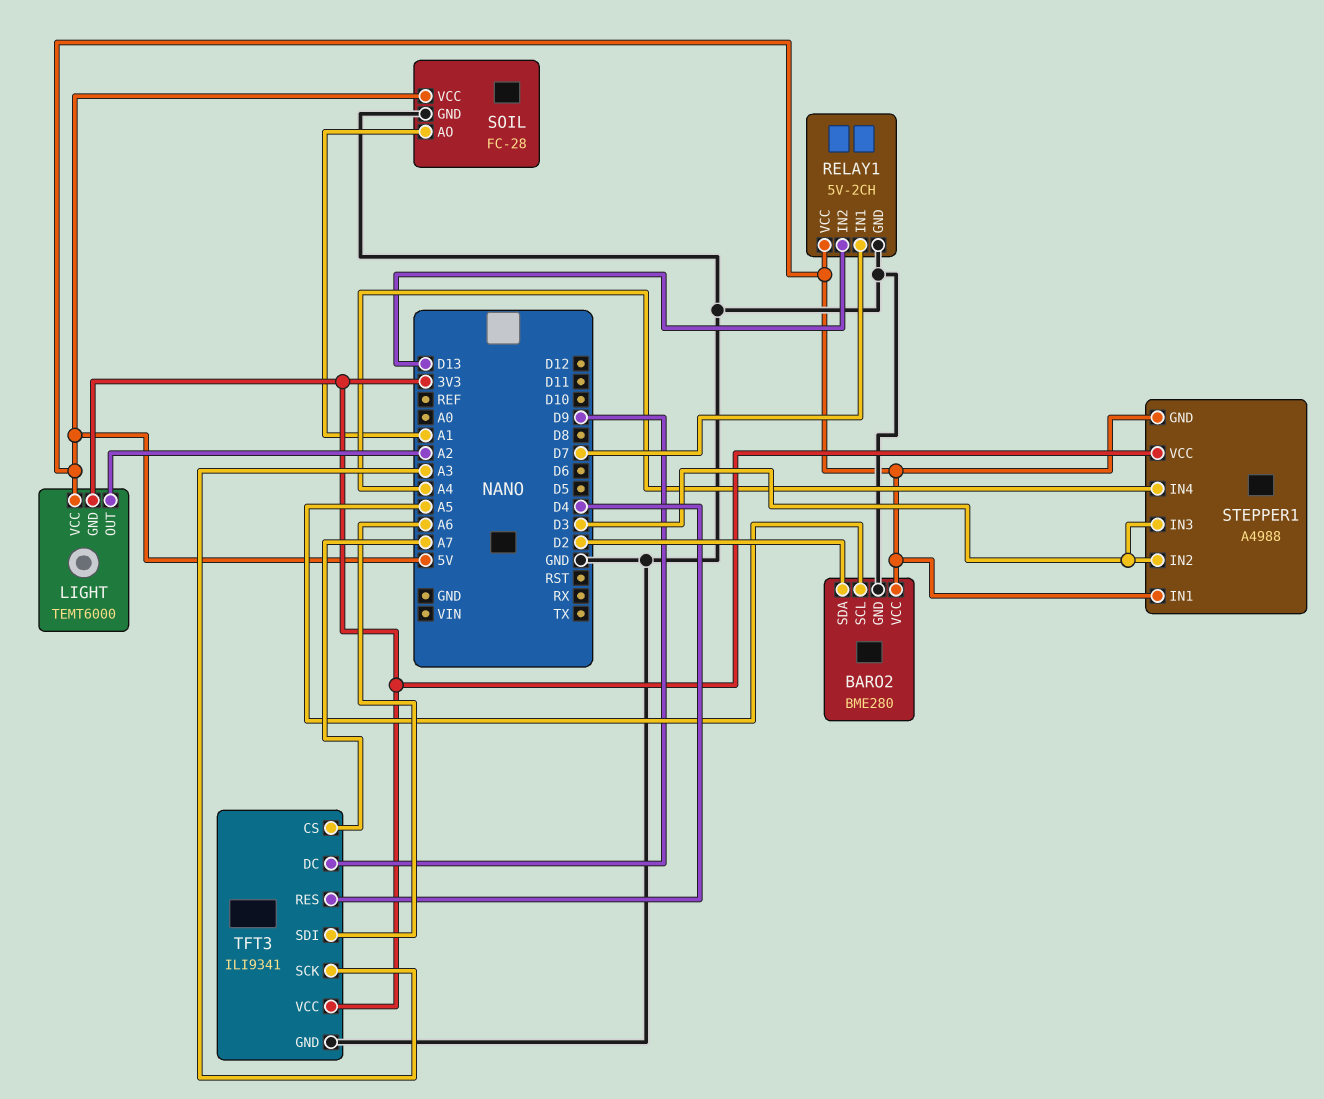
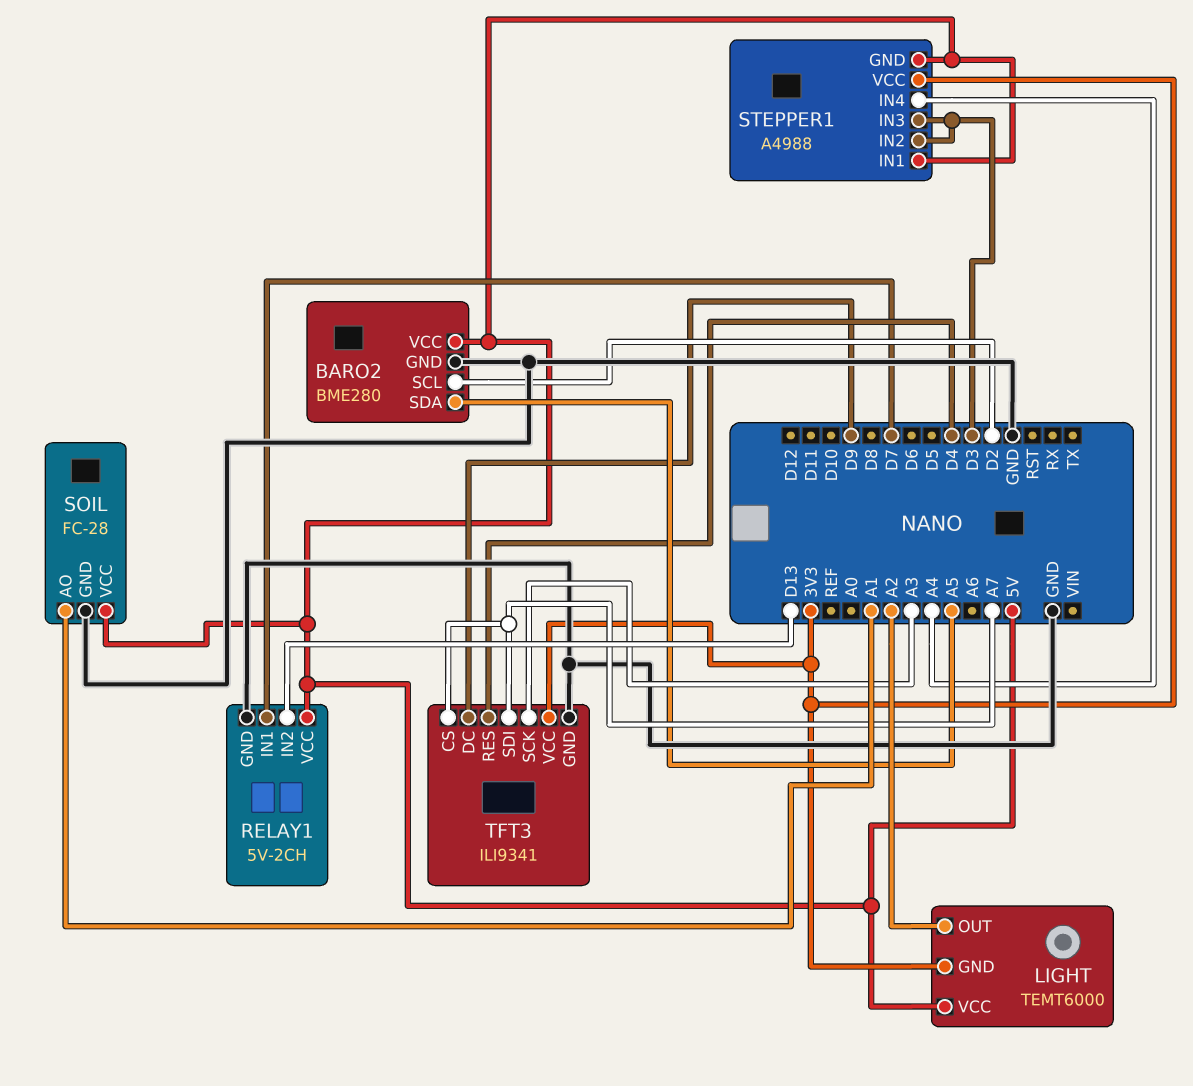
BARO2 pin SCL: A5 -> D2
BARO2 pin SDA: D2 -> A5
TFT3 pin SDI: A6 -> A7

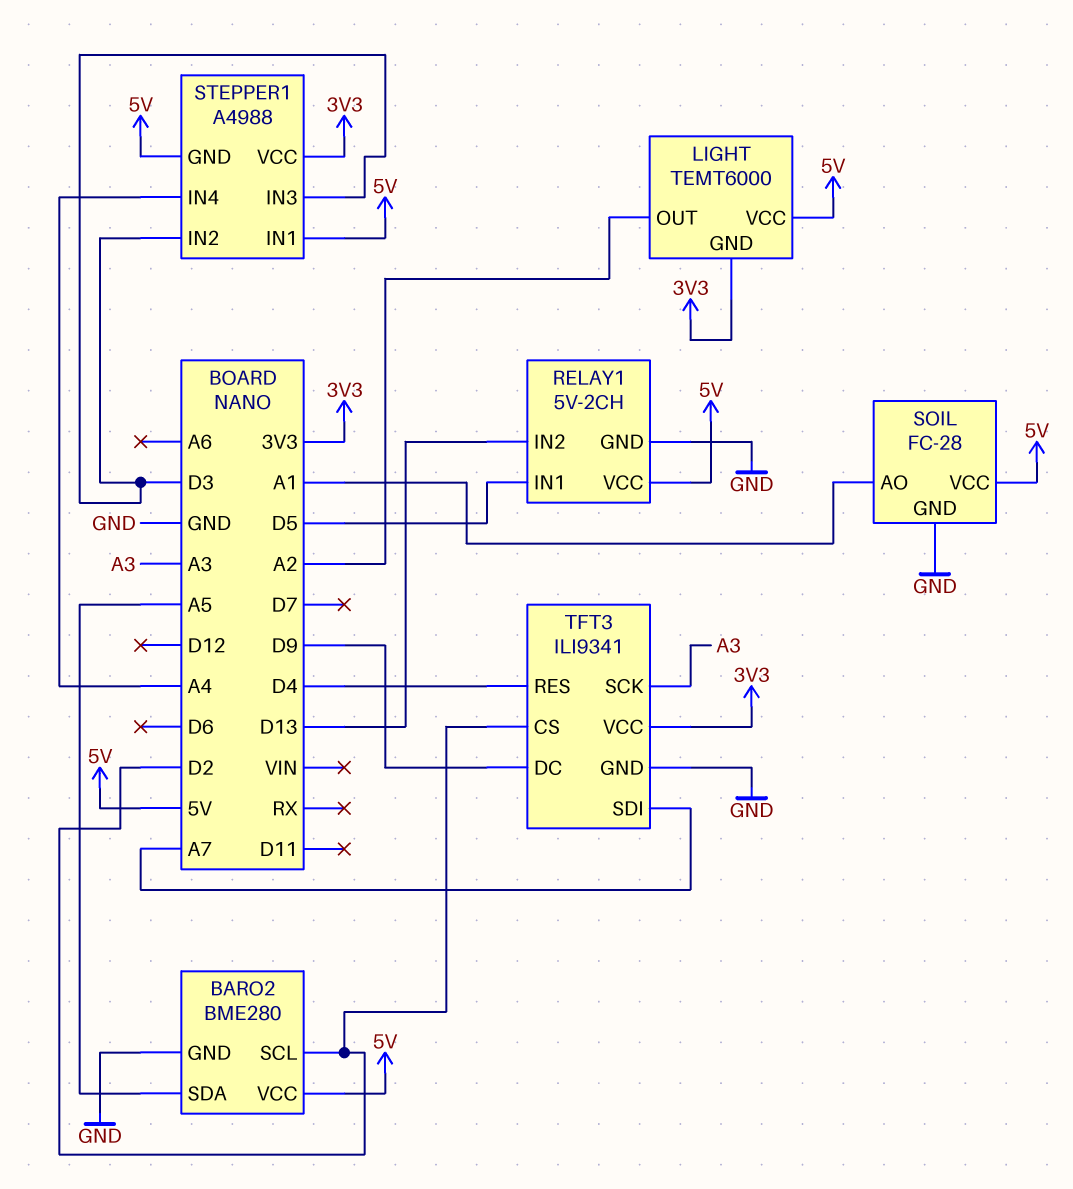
RELAY1 pin IN1: D7 -> D5
TFT3 pin CS: A7 -> D2

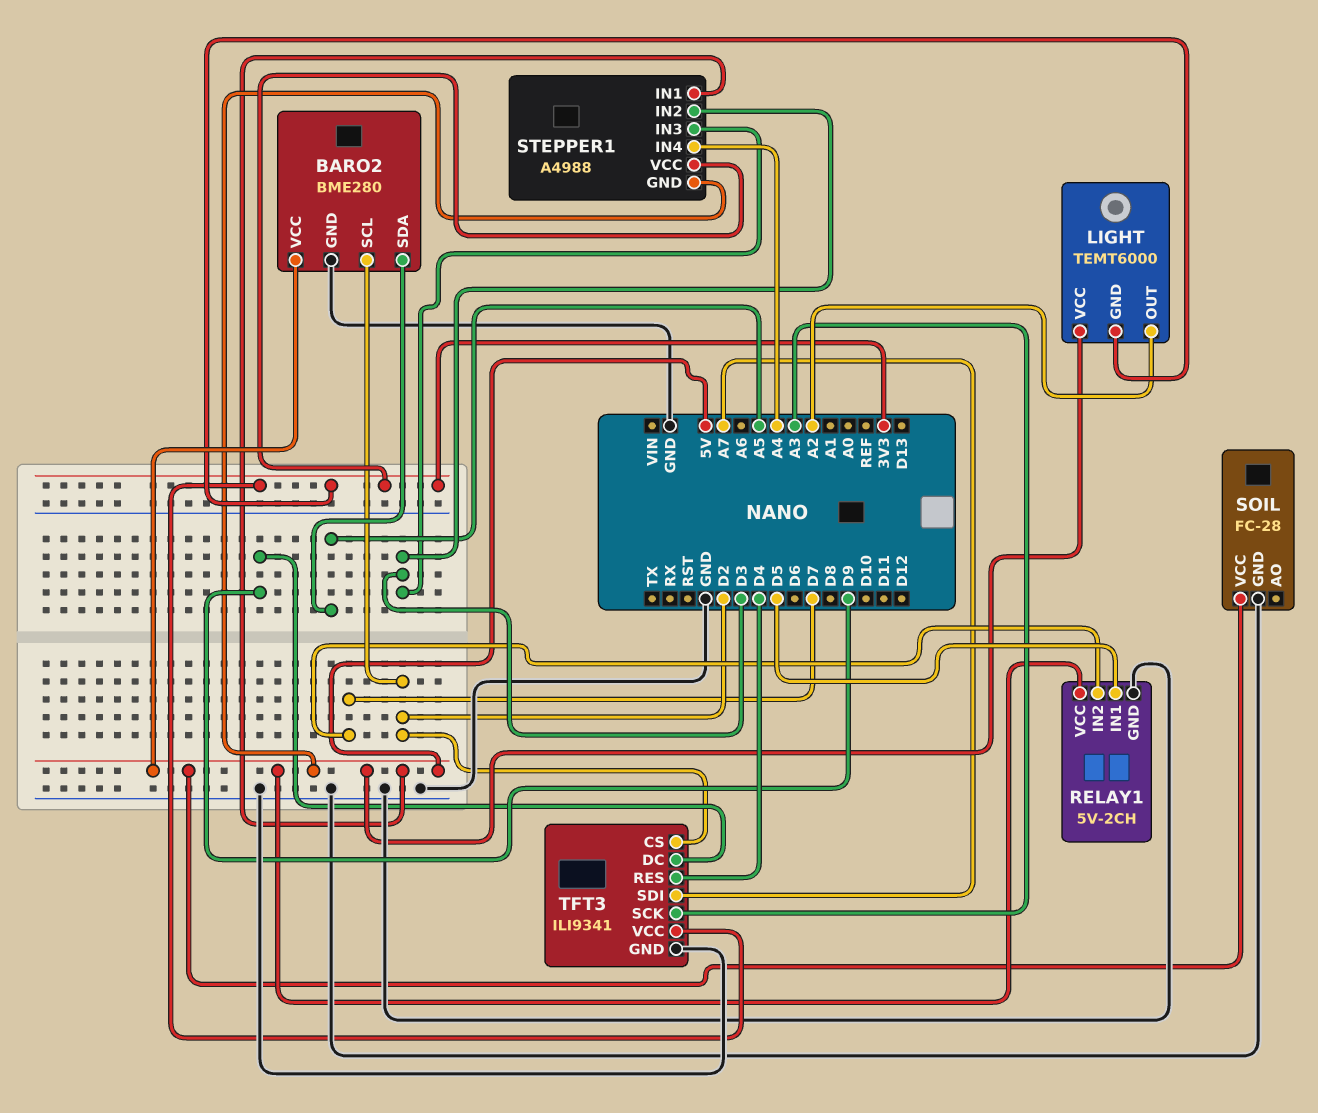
RELAY1 pin IN2: D13 -> D7
SOIL pin AO: A1 -> none

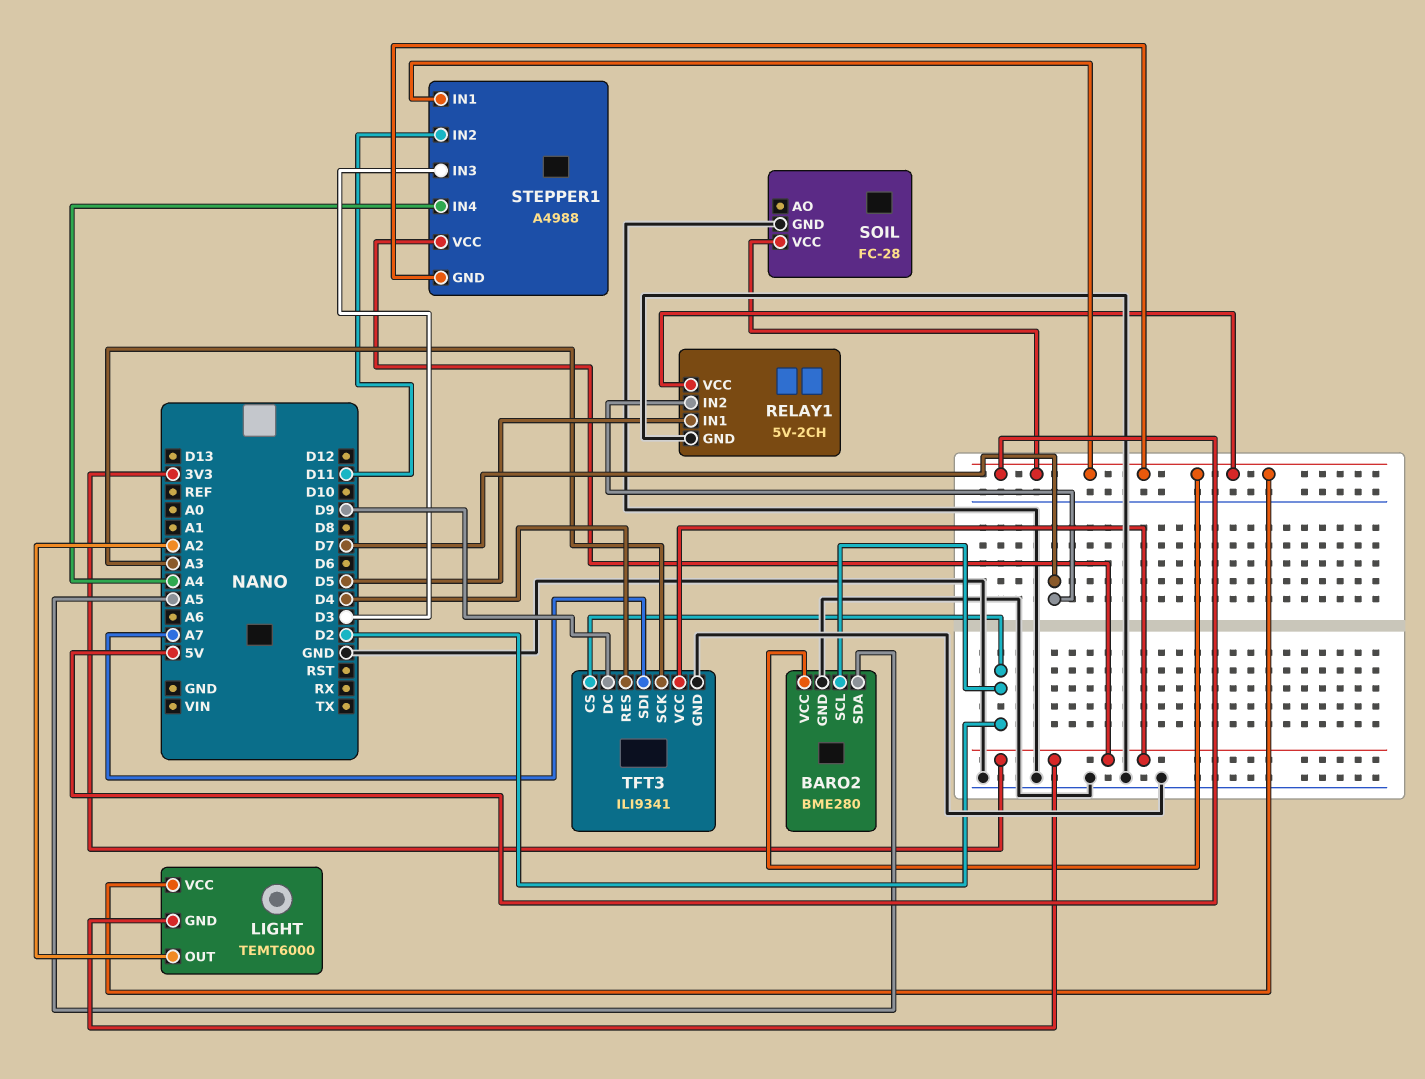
STEPPER1 pin IN2: D3 -> D11

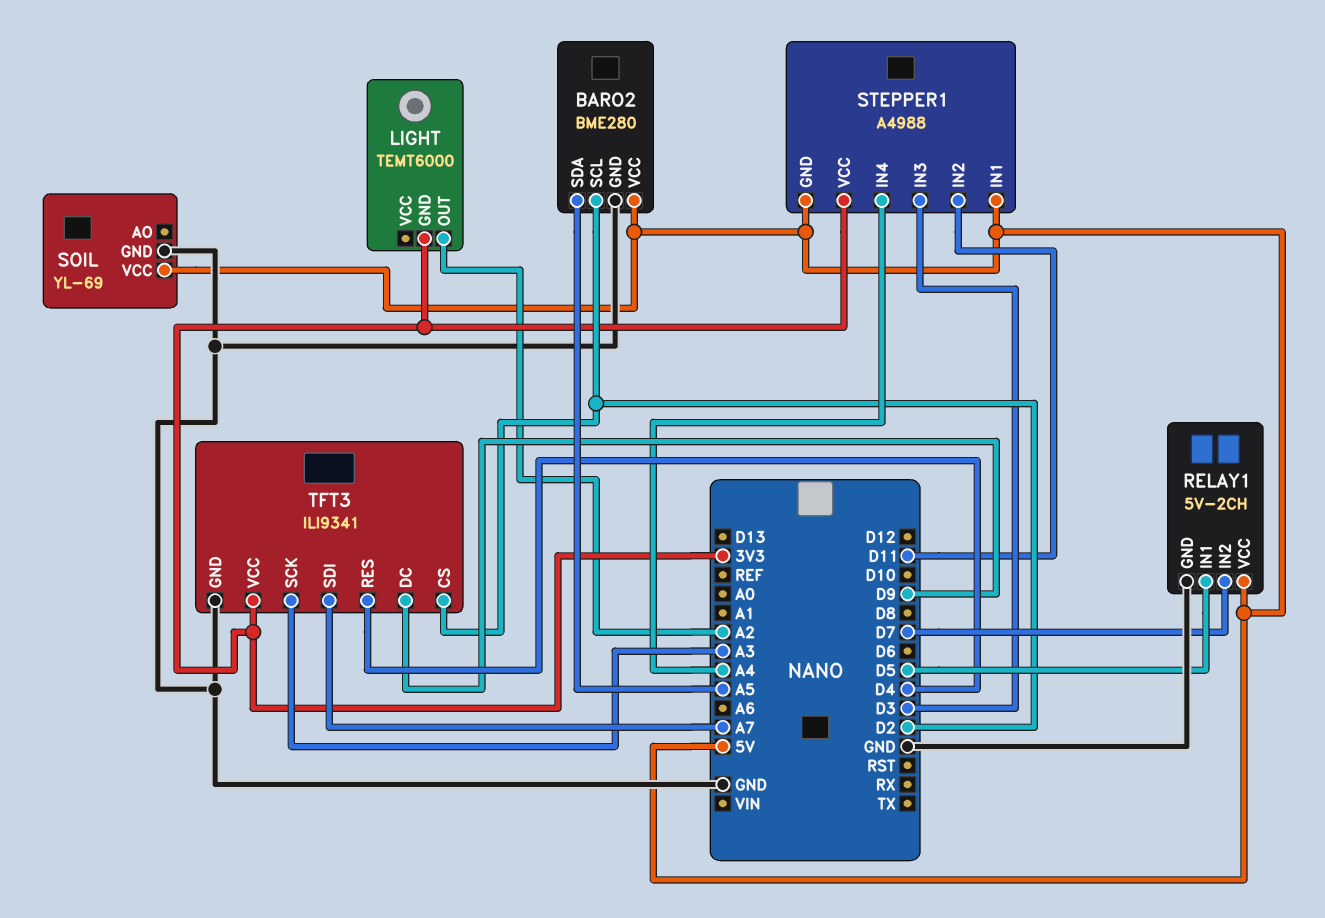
LIGHT pin VCC: 5V -> none
SOIL: FC-28 -> YL-69

